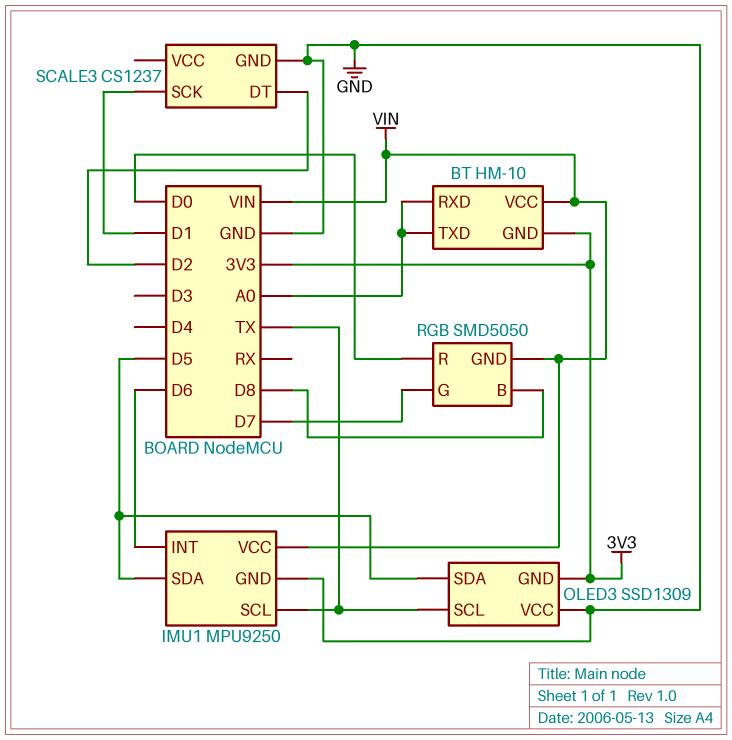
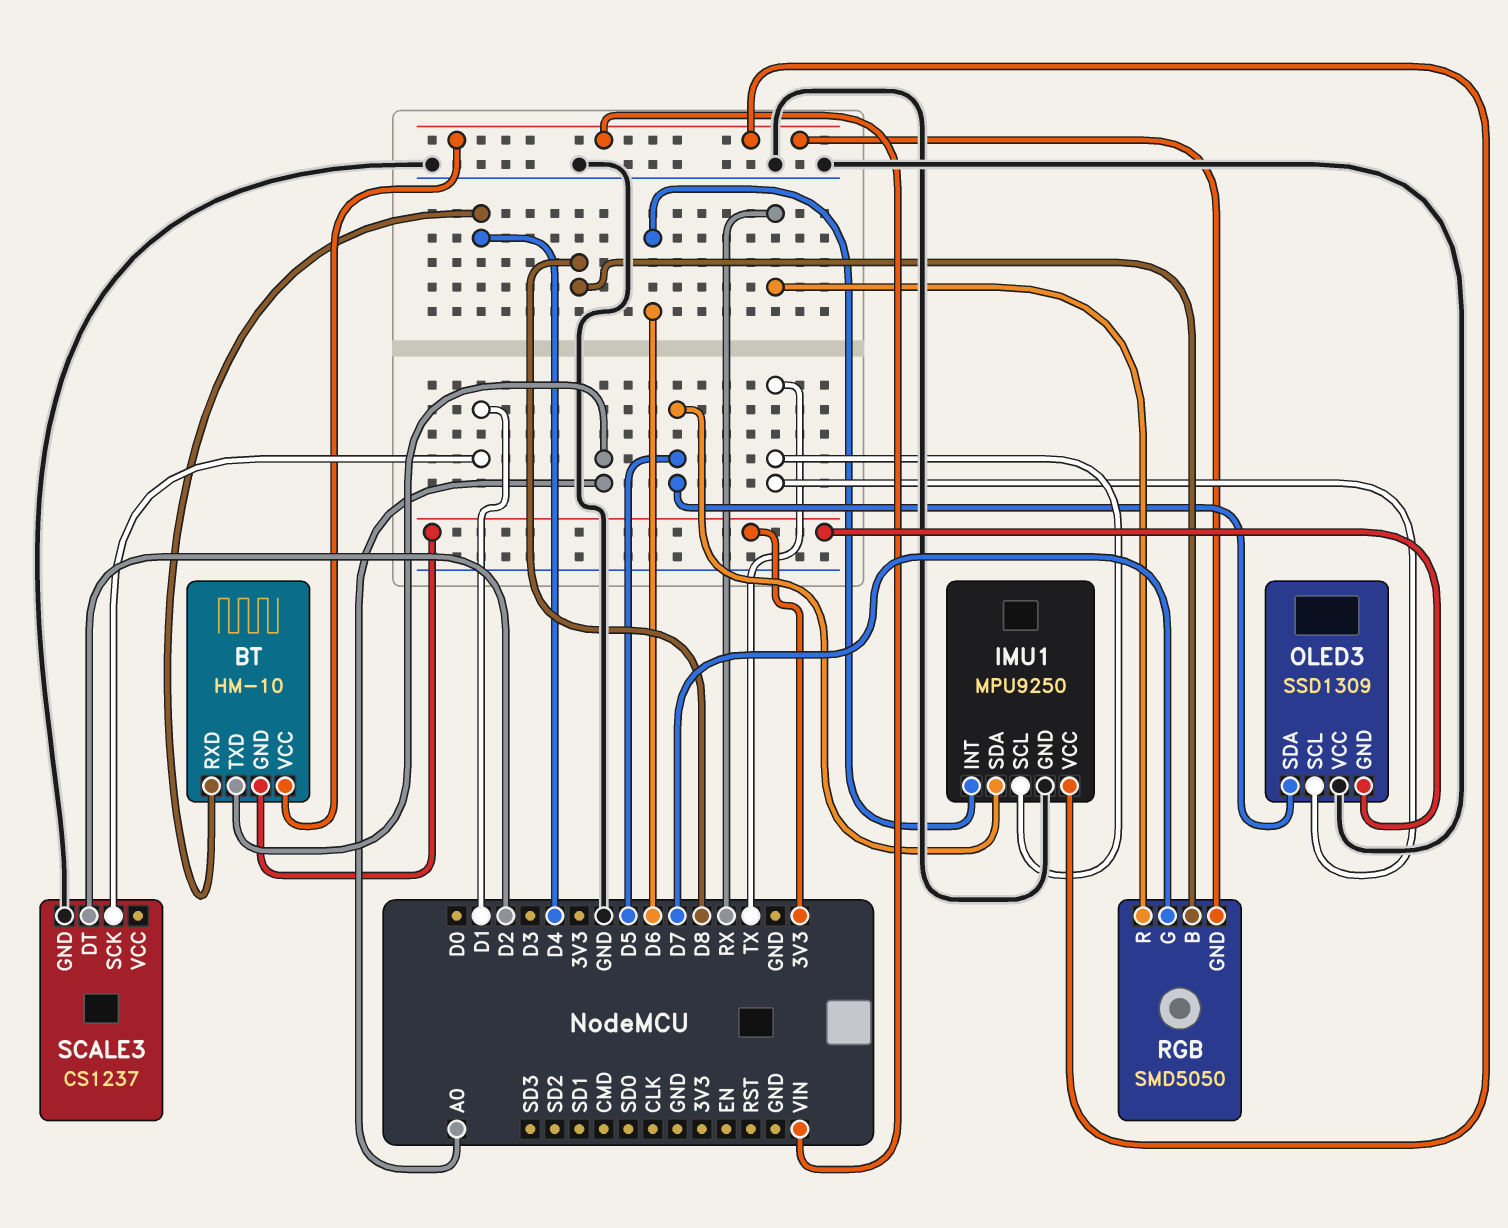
BT pin RXD: A0 -> D4
RGB pin R: D0 -> RX

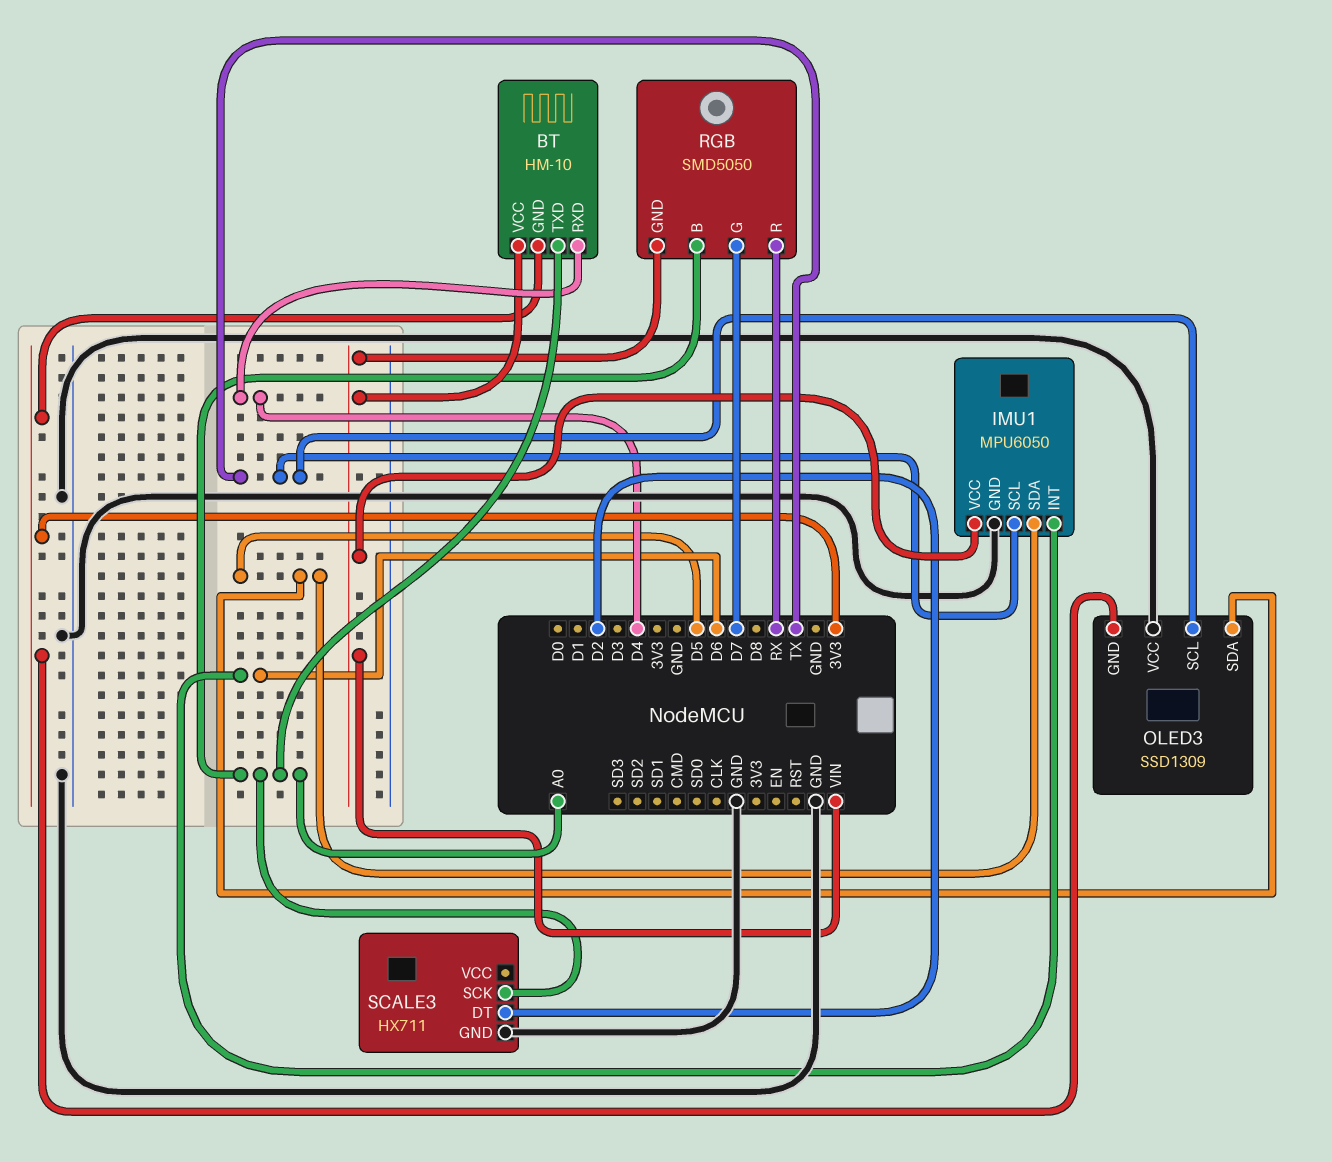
IMU1: MPU9250 -> MPU6050
RGB pin B: D8 -> A0
SCALE3: CS1237 -> HX711
SCALE3 pin SCK: D1 -> A0

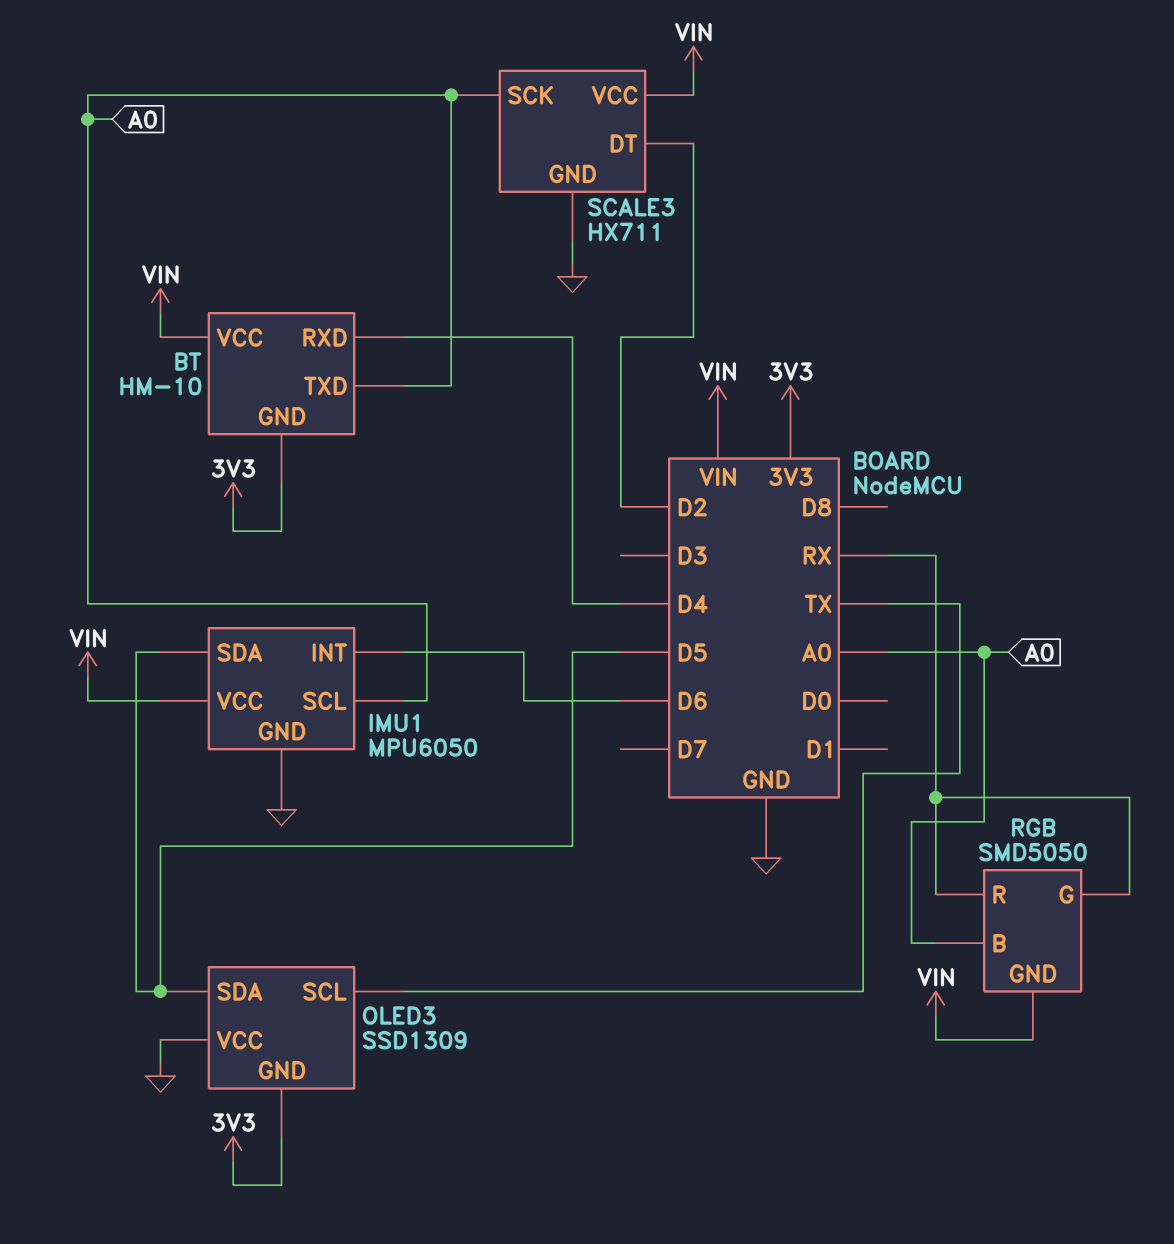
IMU1 pin SCL: TX -> A0
RGB pin G: D7 -> RX
SCALE3 pin VCC: none -> VIN

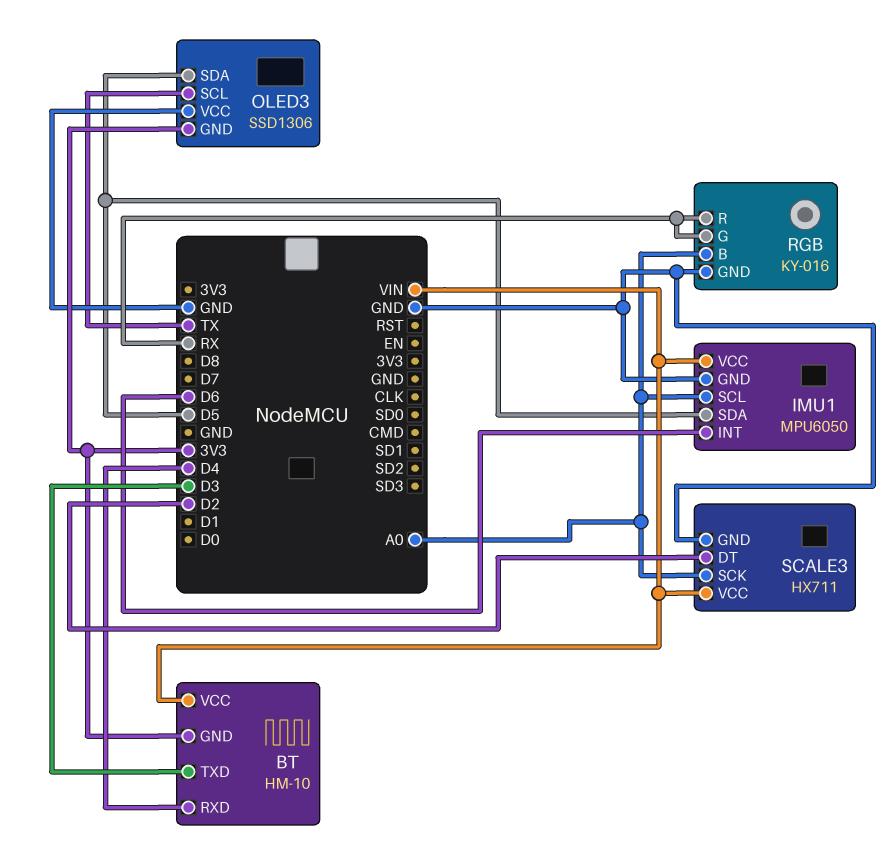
BT pin TXD: A0 -> D3
OLED3: SSD1309 -> SSD1306
RGB: SMD5050 -> KY-016
RGB pin GND: VIN -> GND

